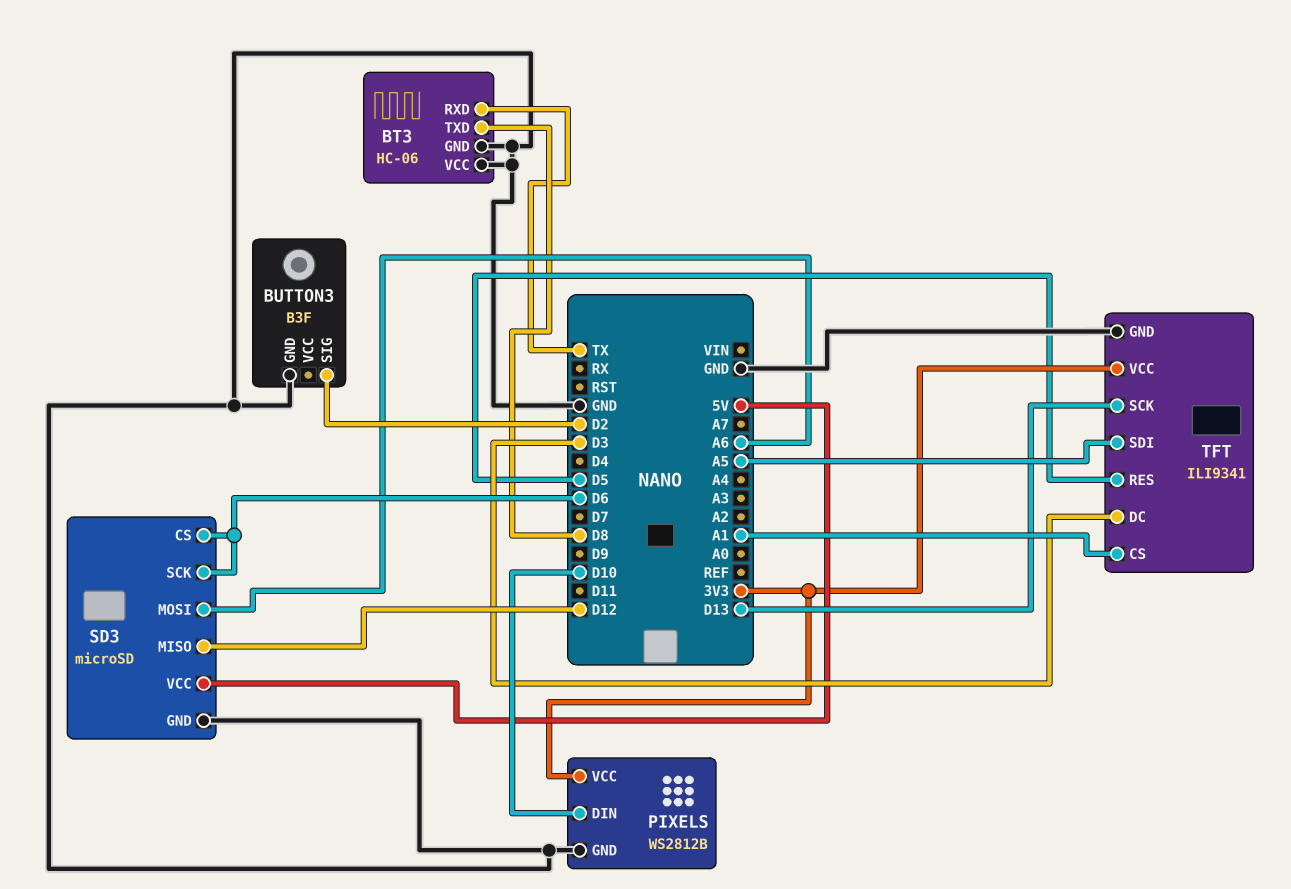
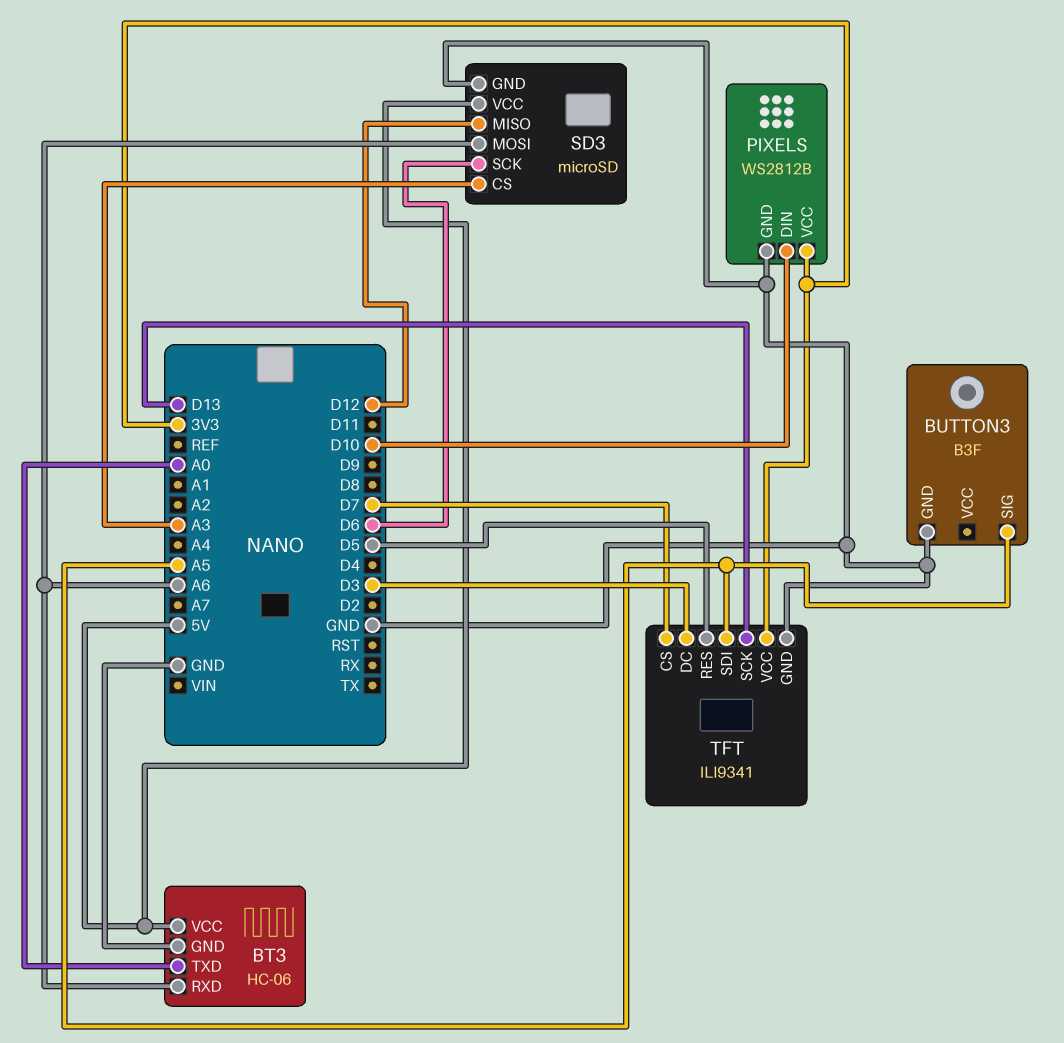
BT3 pin RXD: TX -> A6
BT3 pin TXD: D8 -> A0
BT3 pin VCC: GND -> 5V
BUTTON3 pin SIG: D2 -> A5
SD3 pin CS: D6 -> A3
TFT pin CS: A1 -> D7

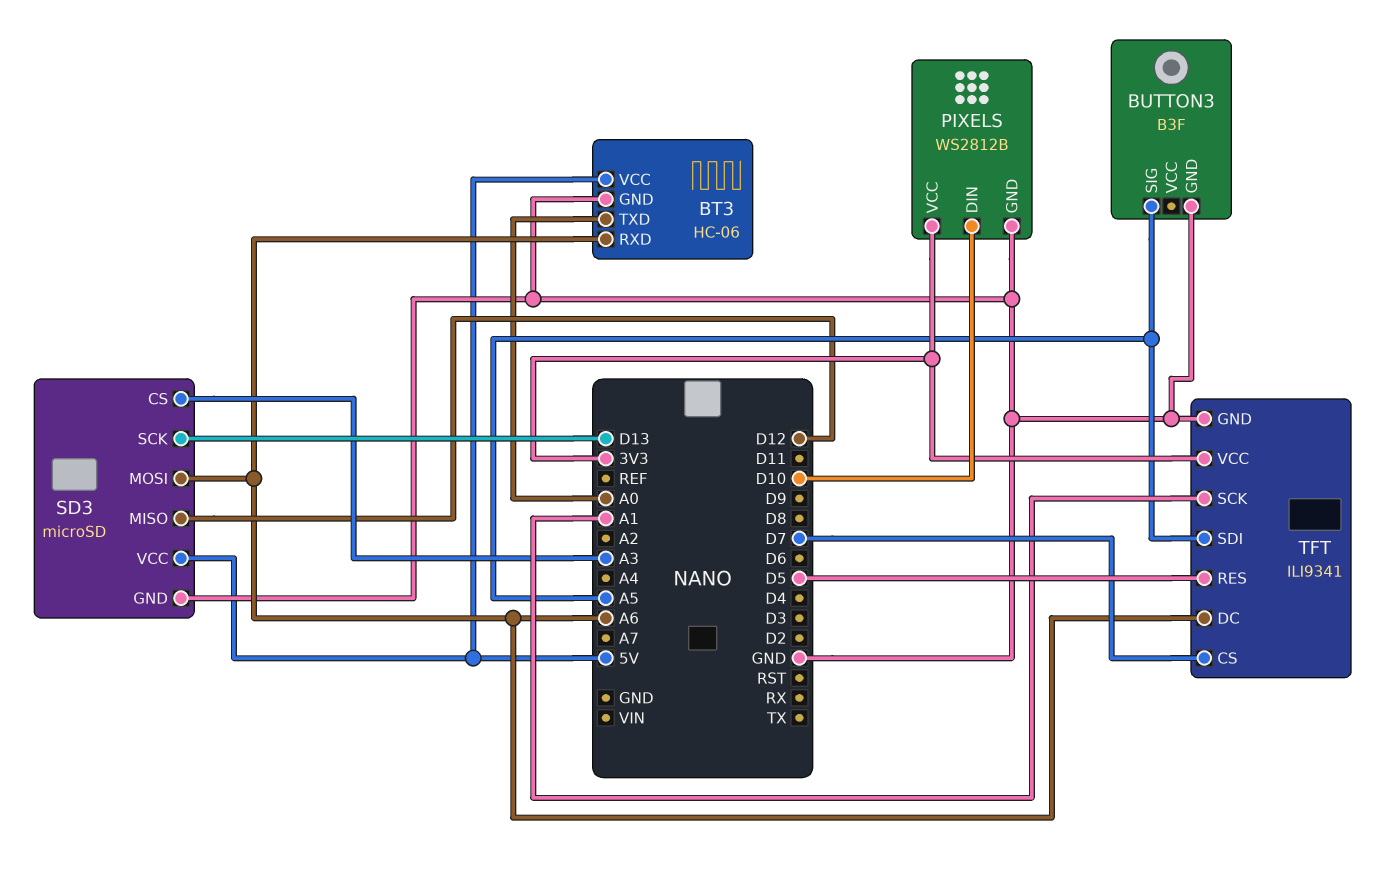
SD3 pin SCK: D6 -> D13
TFT pin DC: D3 -> A6
TFT pin SCK: D13 -> A1

